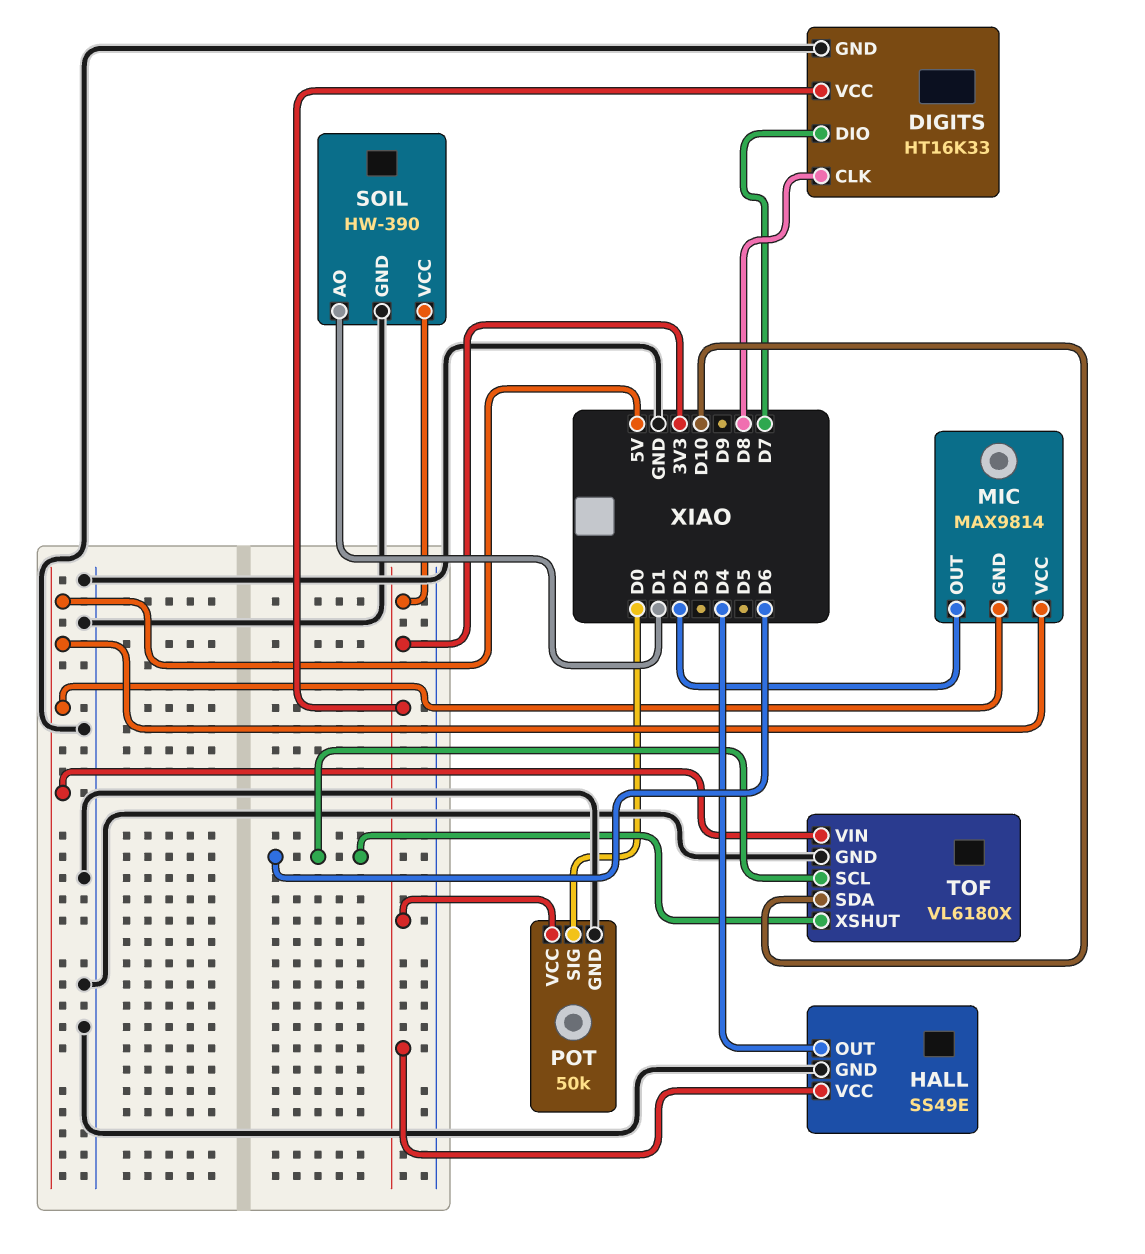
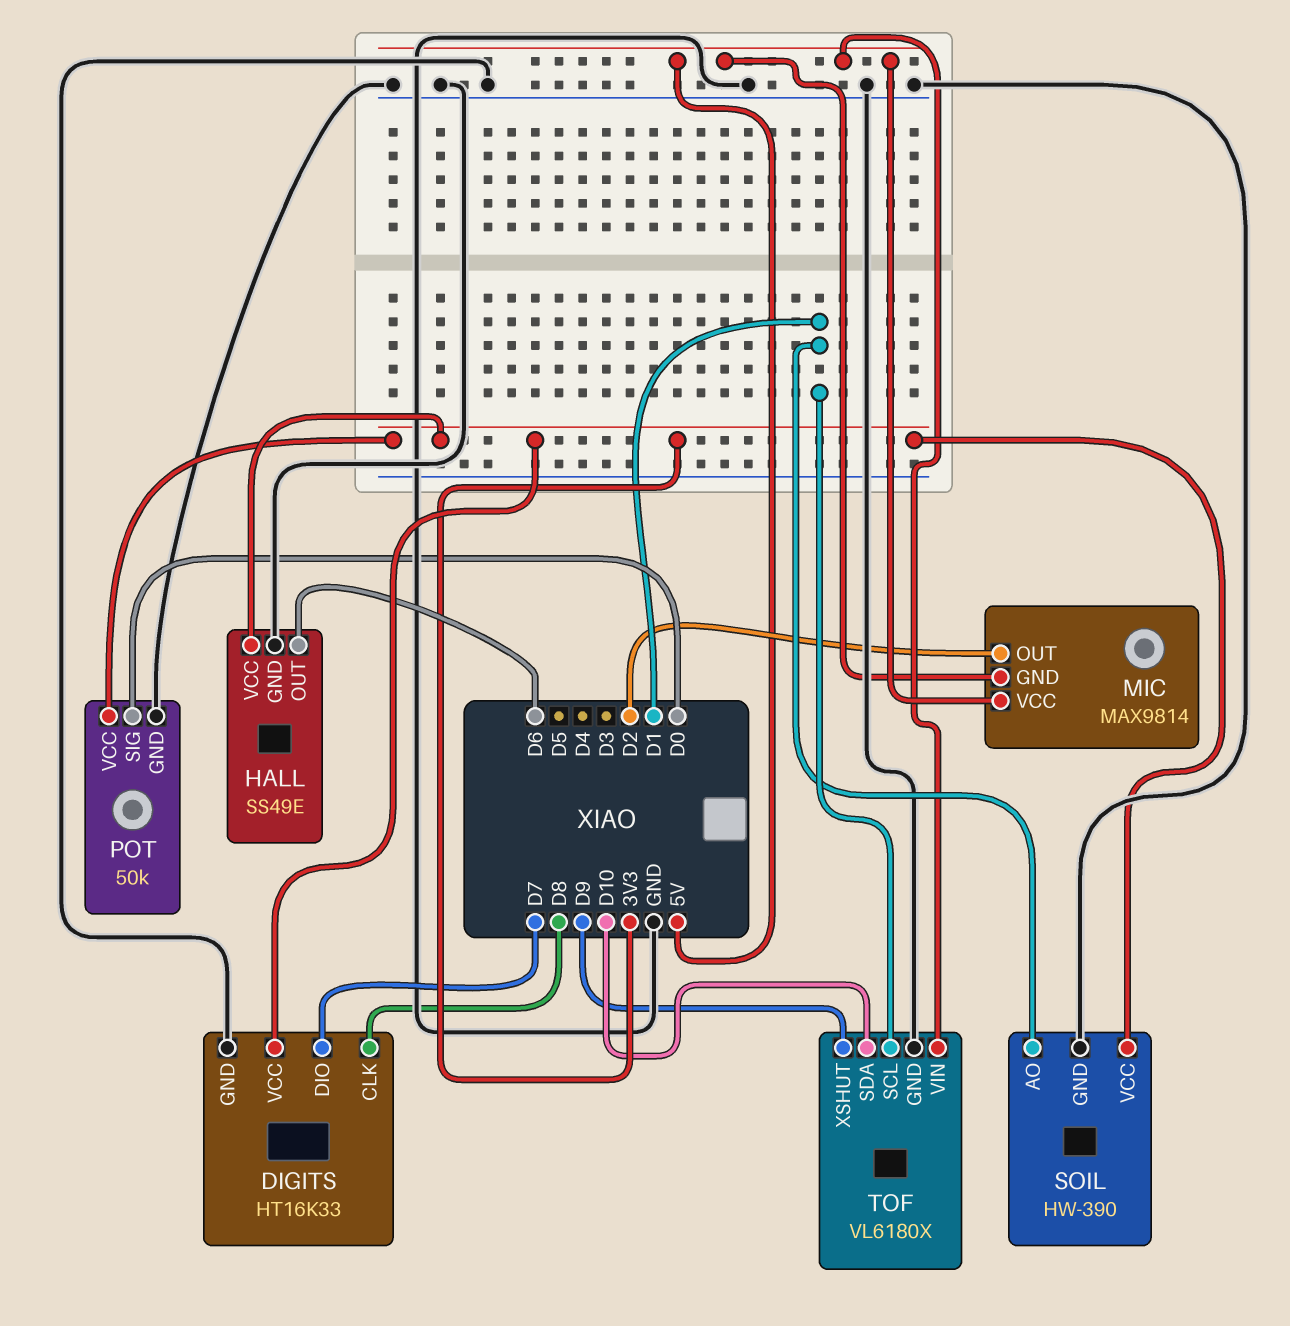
HALL pin OUT: D4 -> D6
TOF pin SCL: D6 -> D1
TOF pin XSHUT: D6 -> D9

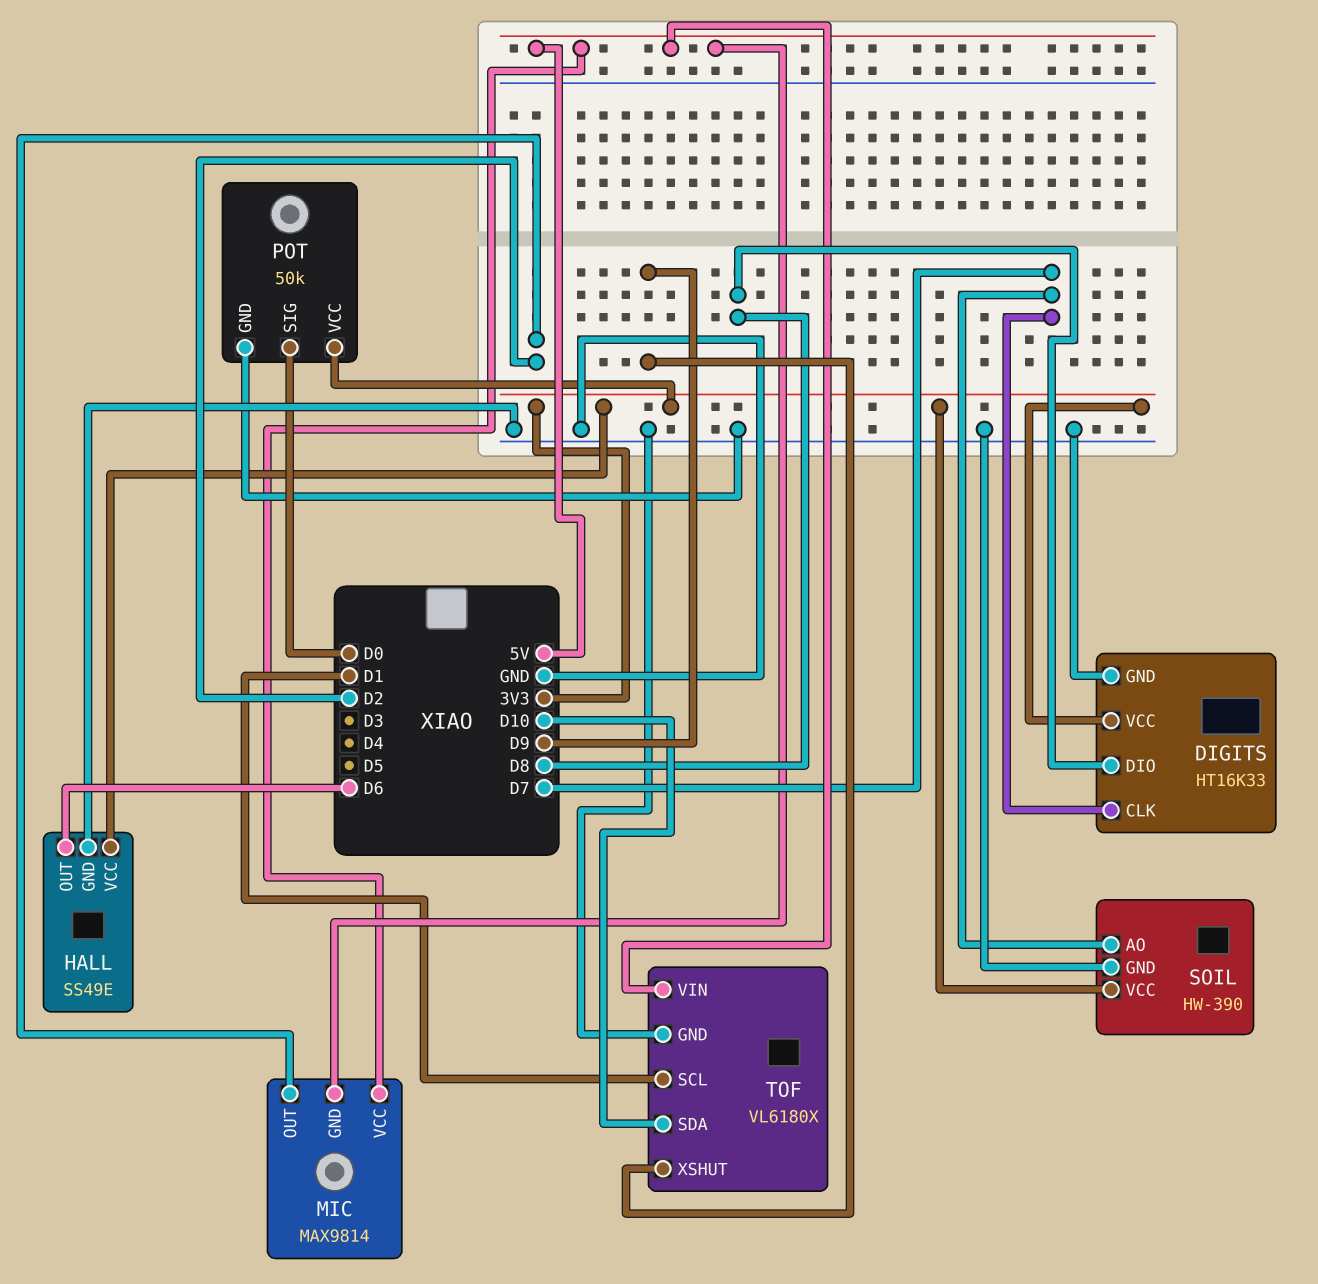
DIGITS pin CLK: D8 -> D7
DIGITS pin DIO: D7 -> D8
SOIL pin AO: D1 -> D7

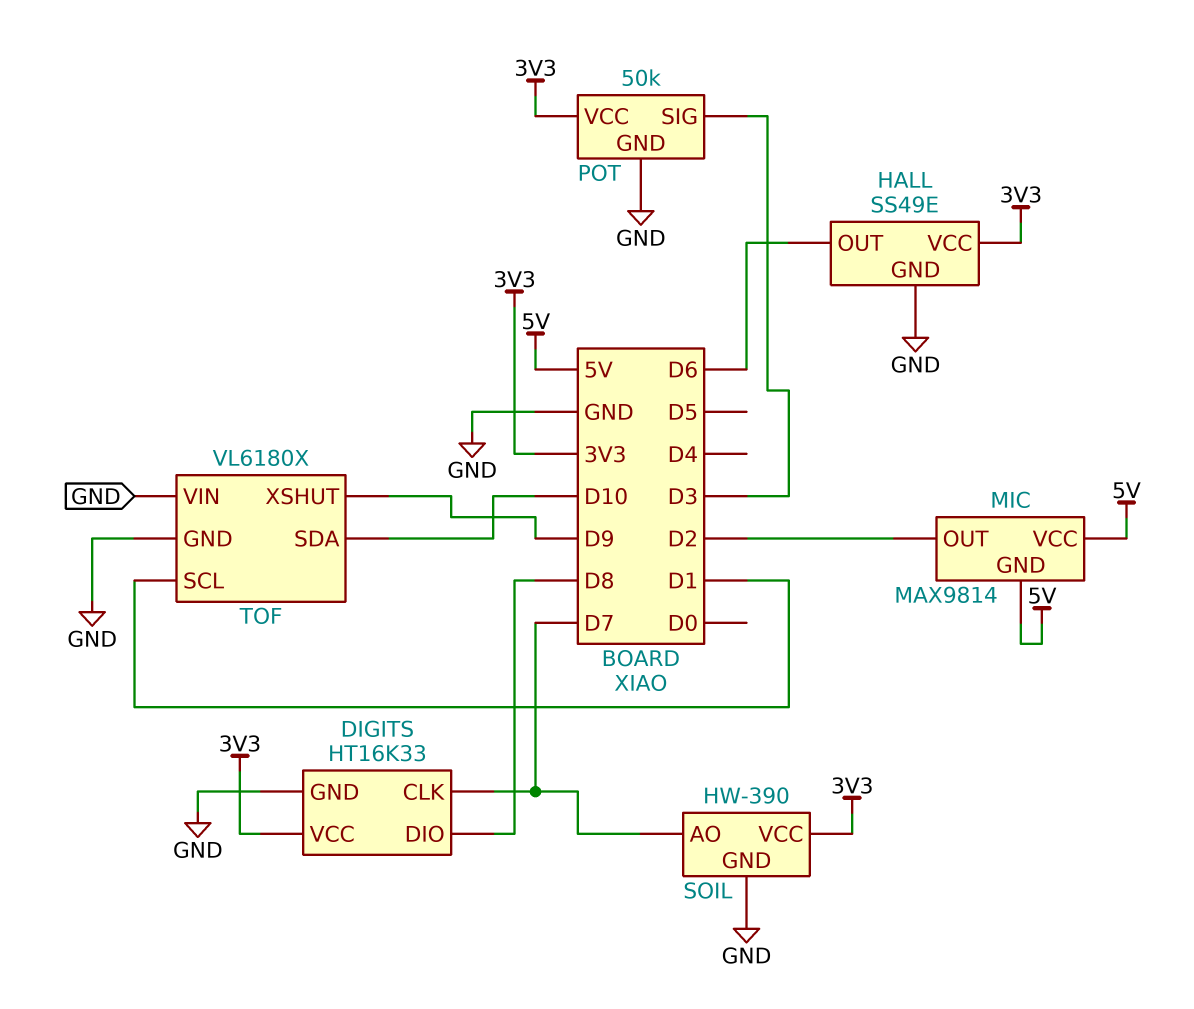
POT pin SIG: D0 -> D3
TOF pin VIN: 5V -> GND

